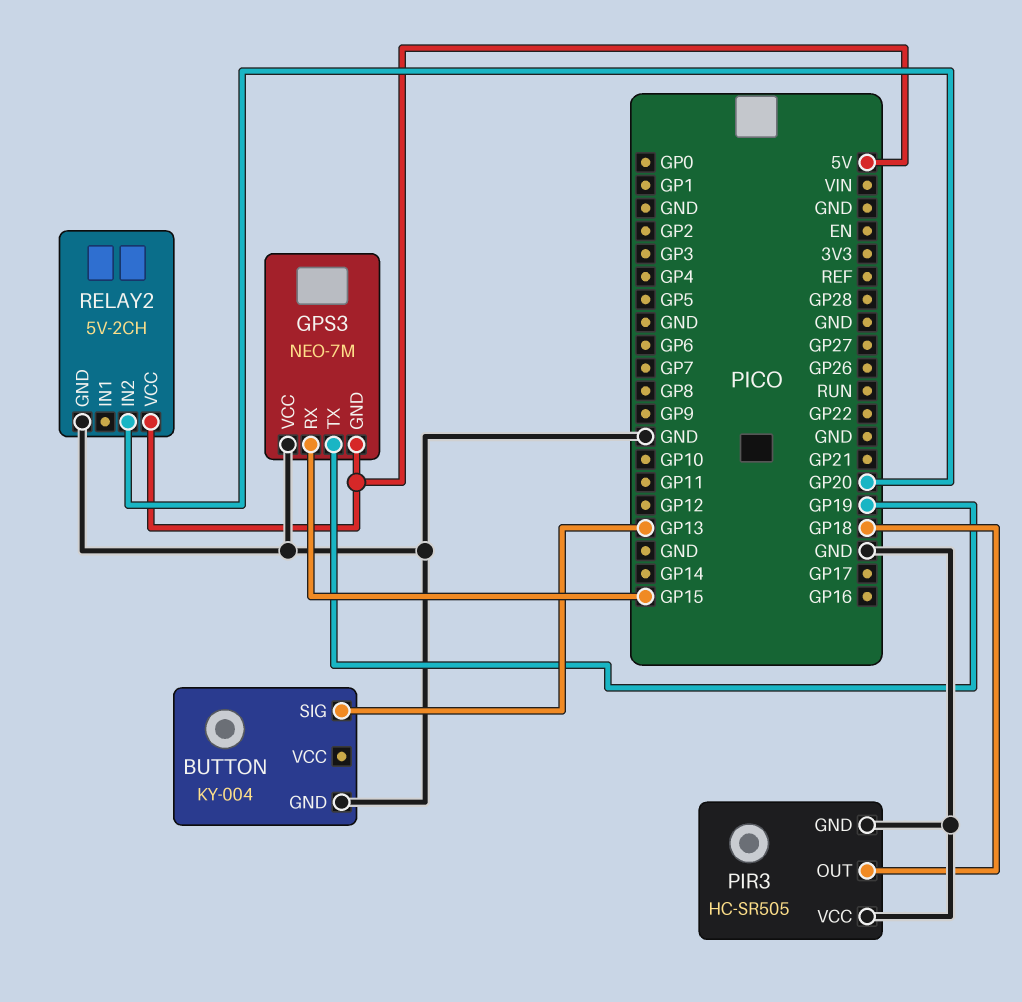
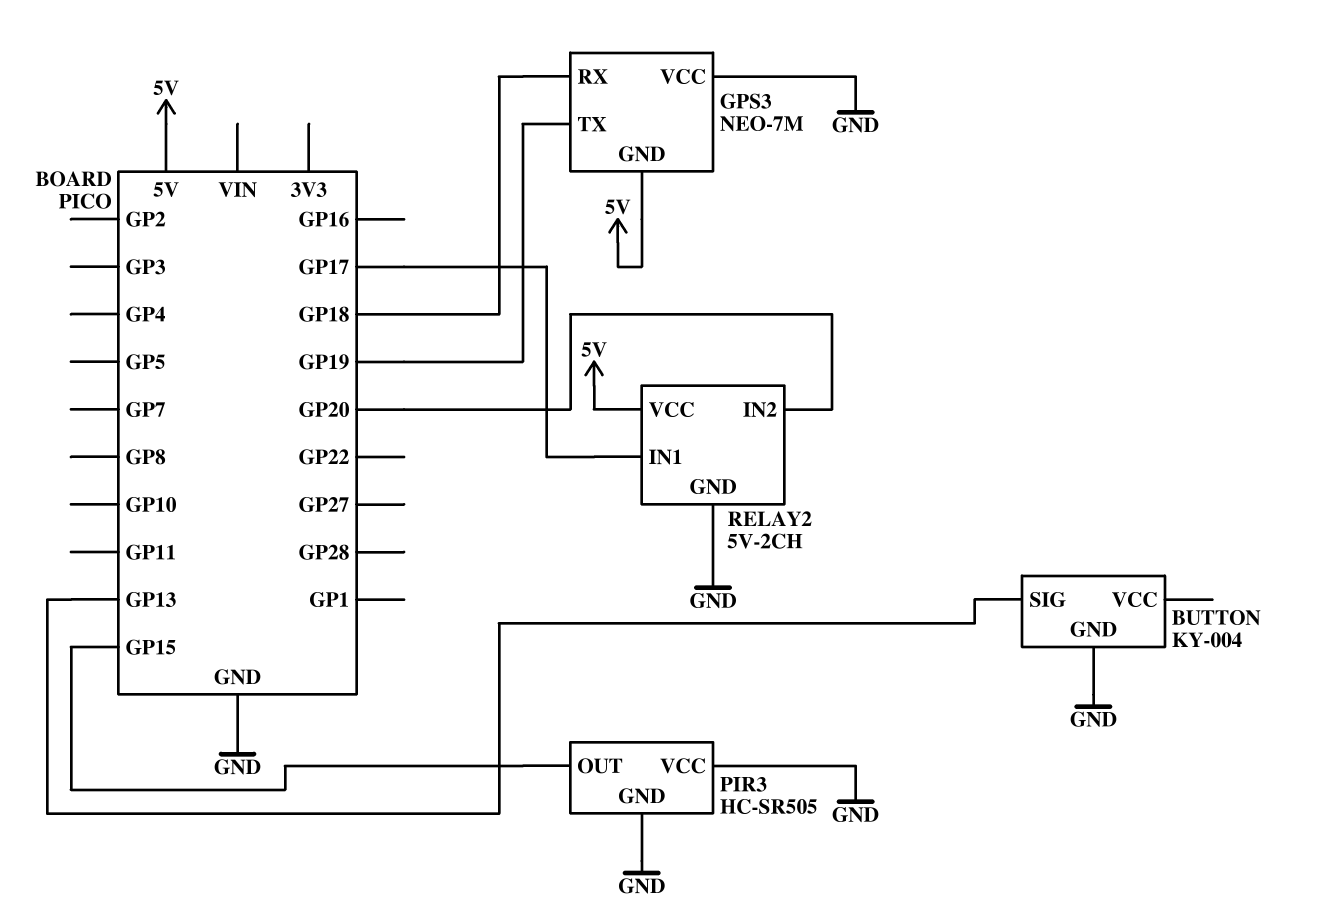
GPS3 pin RX: GP15 -> GP18
PIR3 pin OUT: GP18 -> GP15
RELAY2 pin IN1: none -> GP17

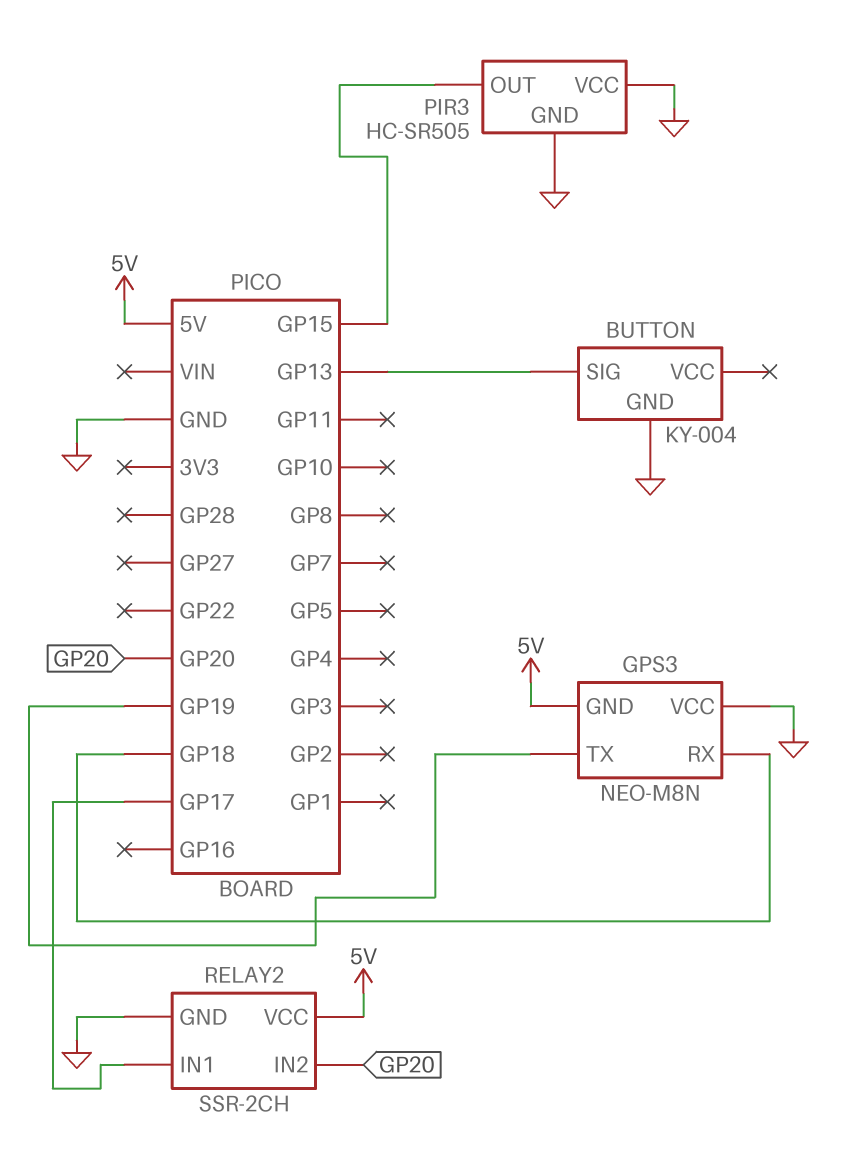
GPS3: NEO-7M -> NEO-M8N
RELAY2: 5V-2CH -> SSR-2CH

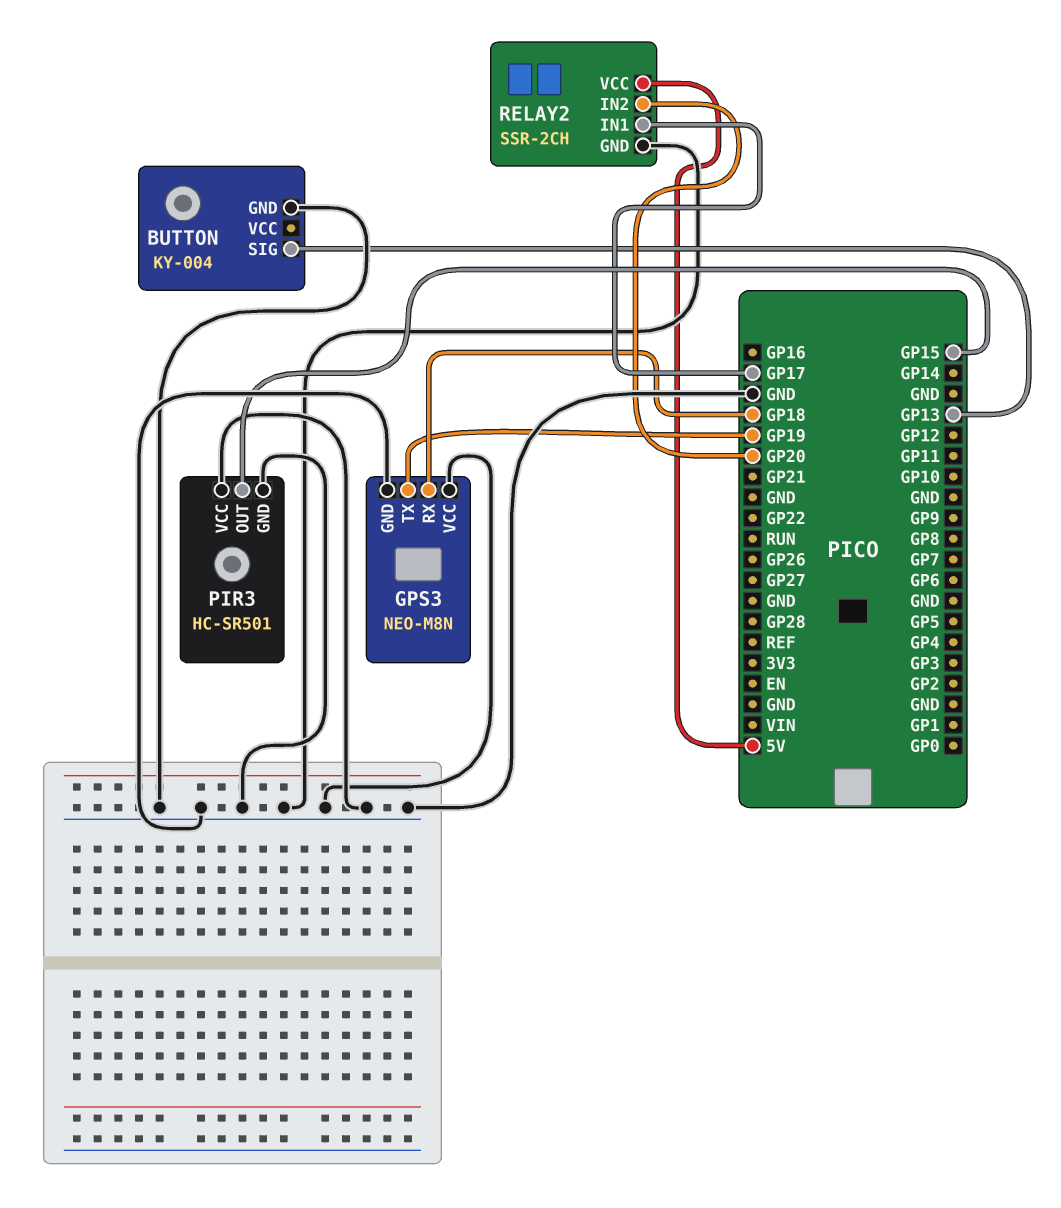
GPS3 pin GND: 5V -> GND
PIR3: HC-SR505 -> HC-SR501

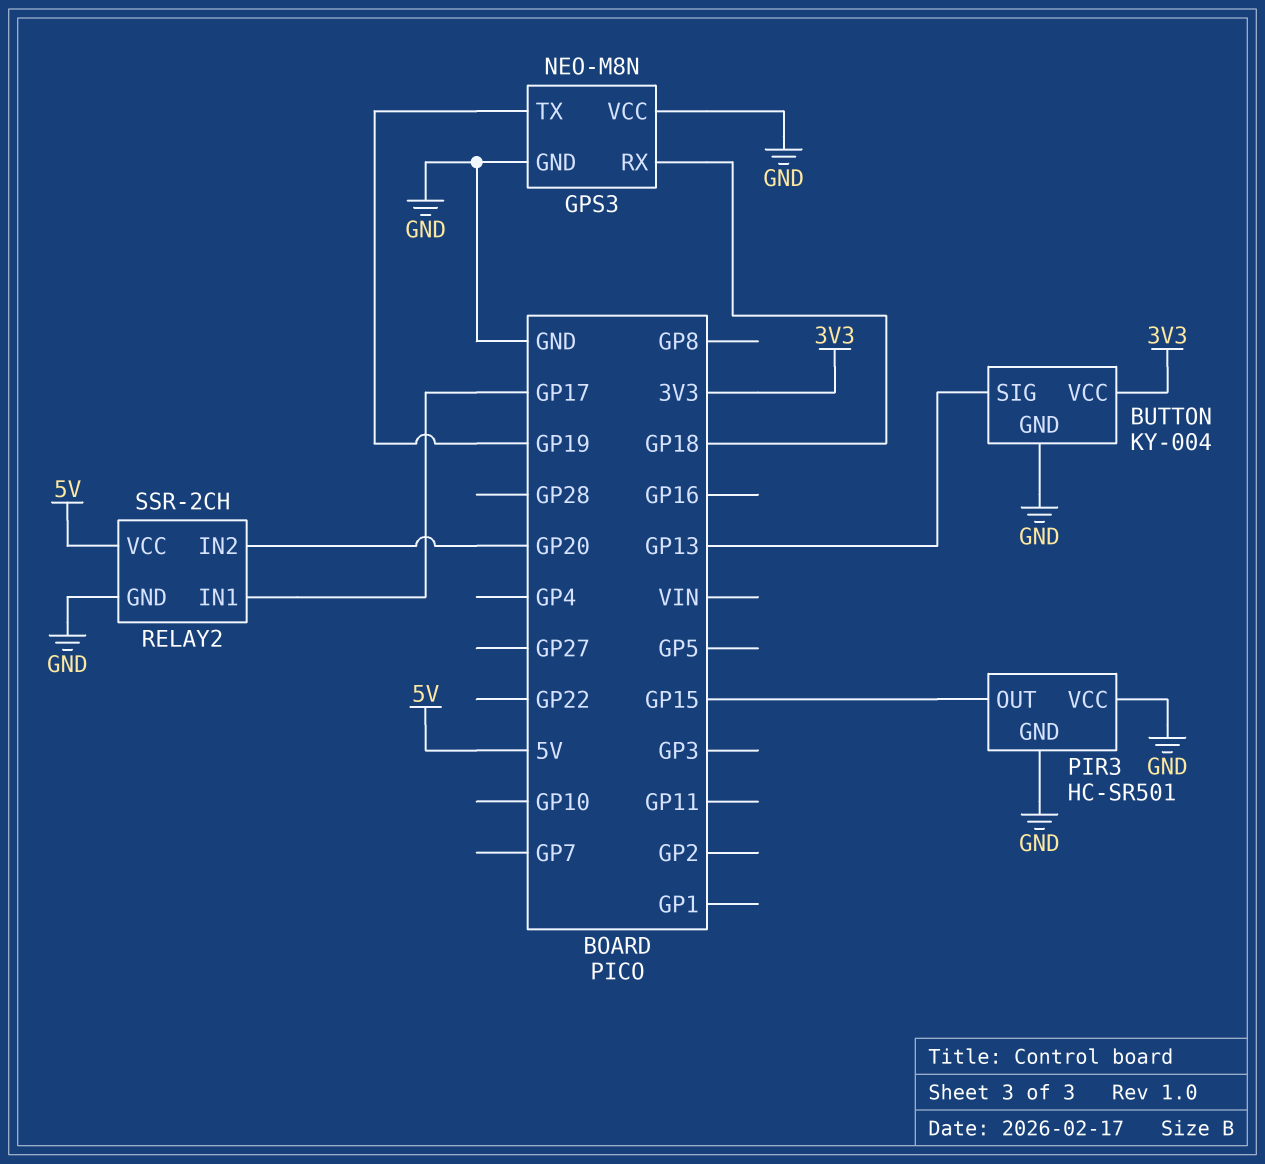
BUTTON pin VCC: none -> 3V3

